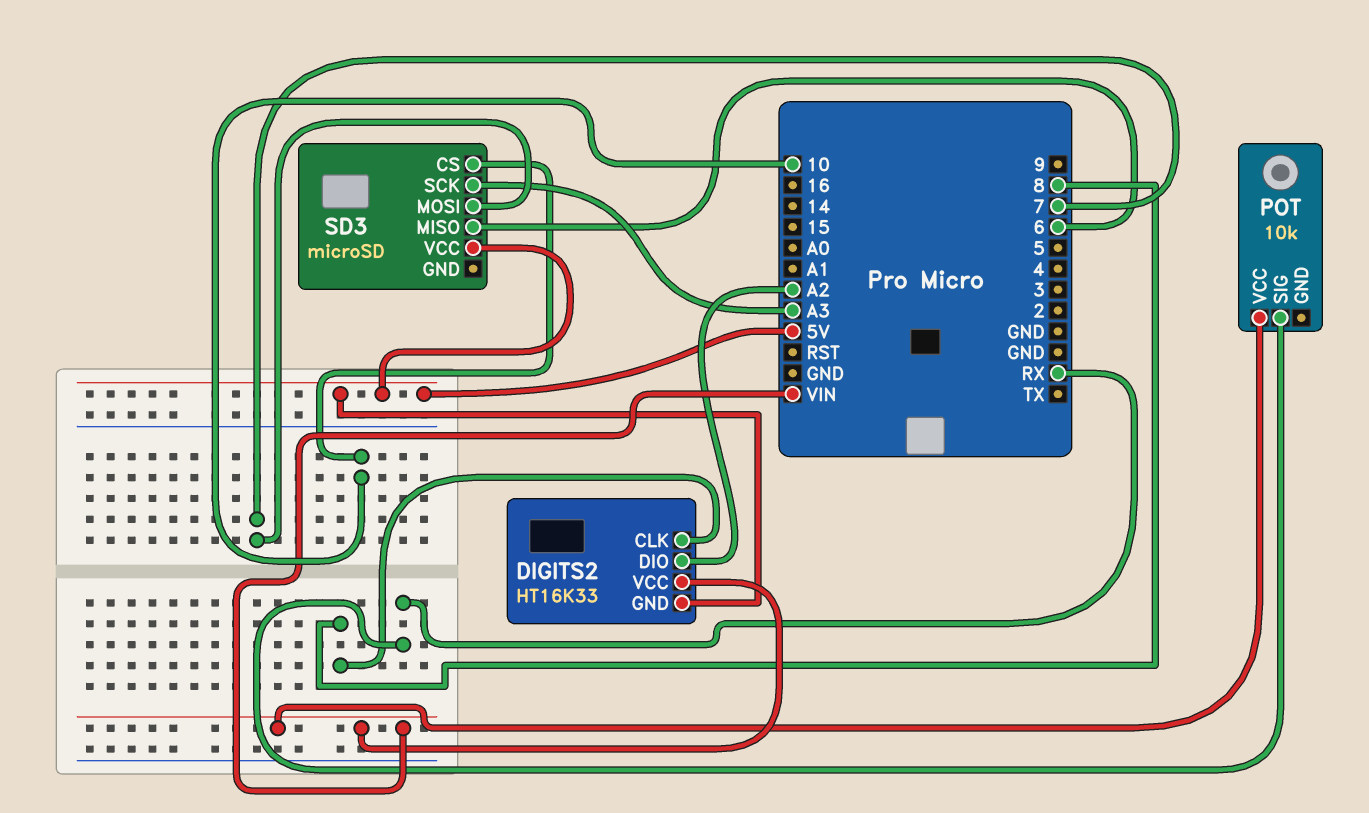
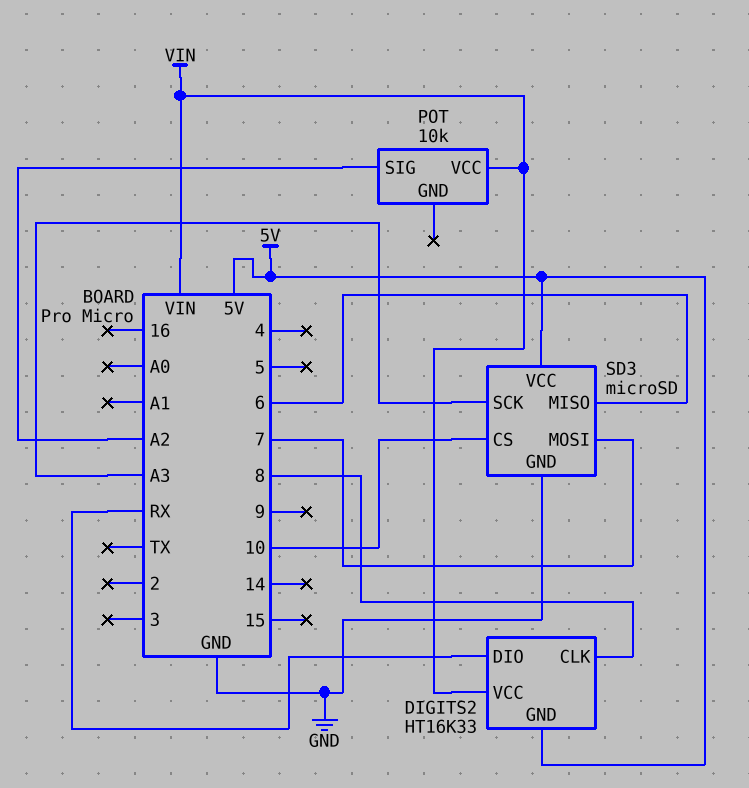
DIGITS2 pin DIO: A2 -> RX
POT pin SIG: RX -> A2
SD3 pin GND: none -> GND

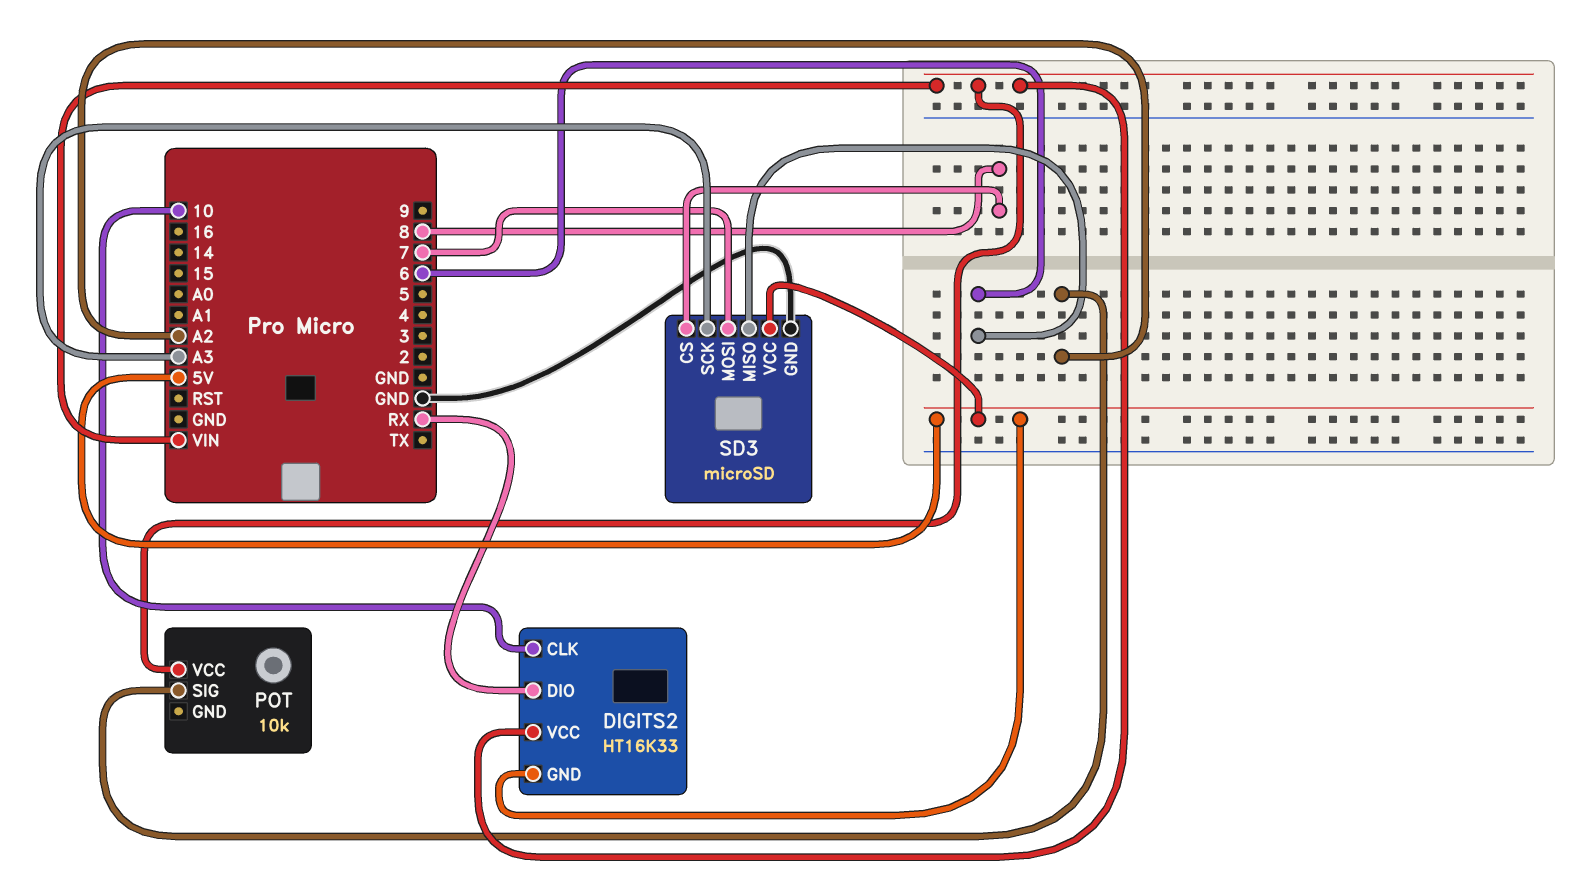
DIGITS2 pin CLK: 8 -> 10
SD3 pin CS: 10 -> 8

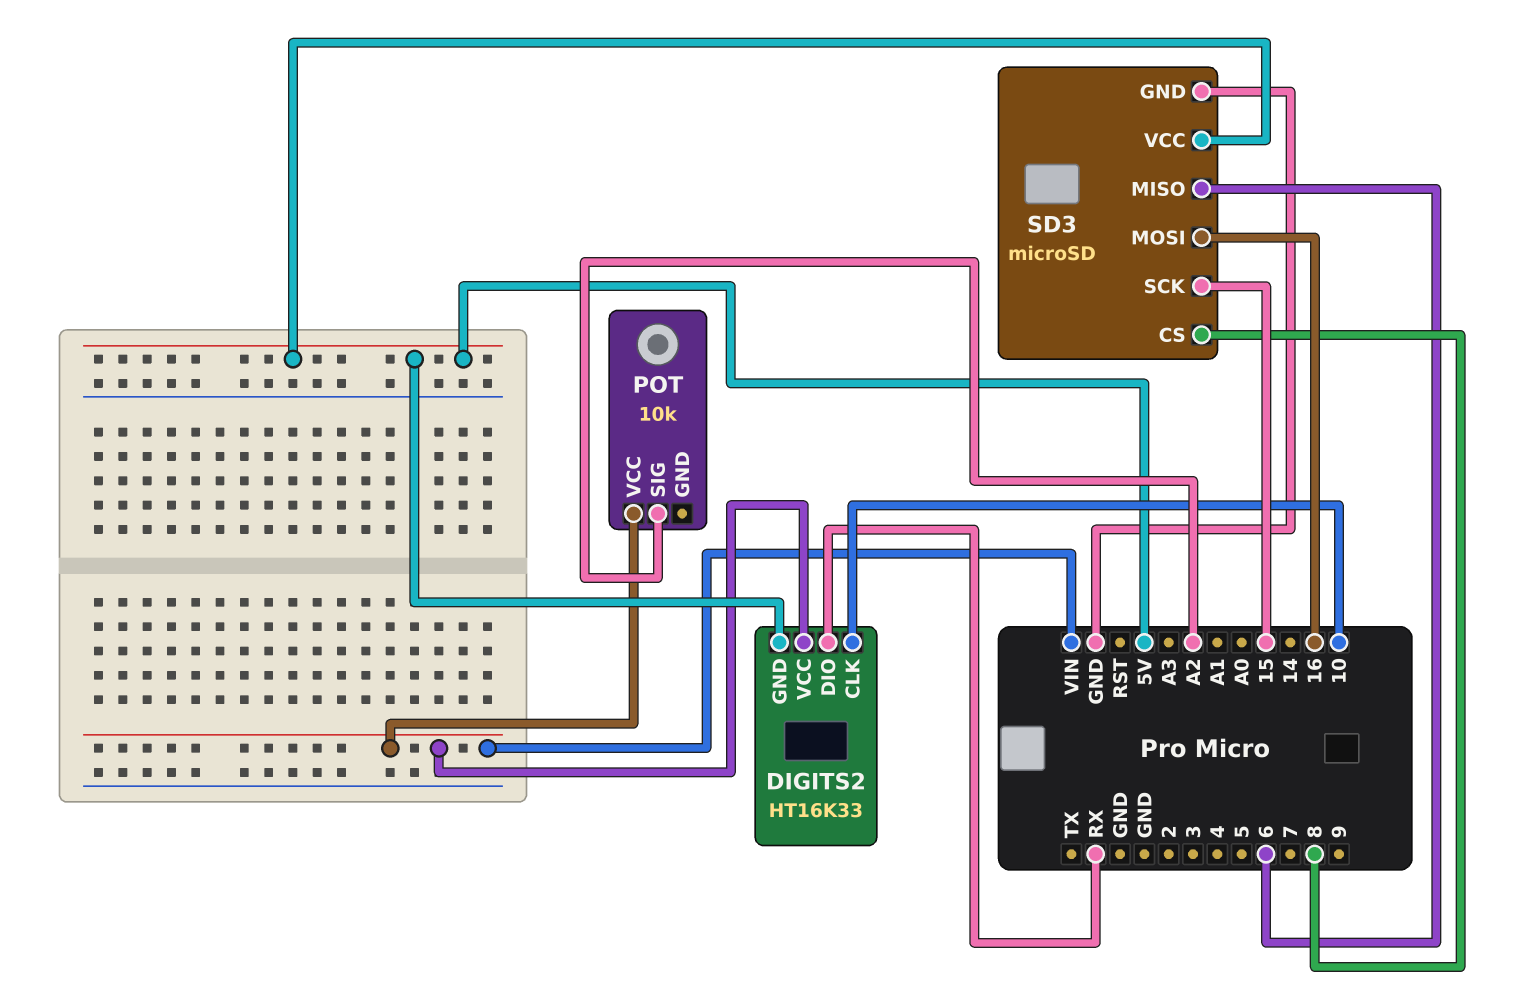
SD3 pin MOSI: 7 -> 16
SD3 pin SCK: A3 -> 15

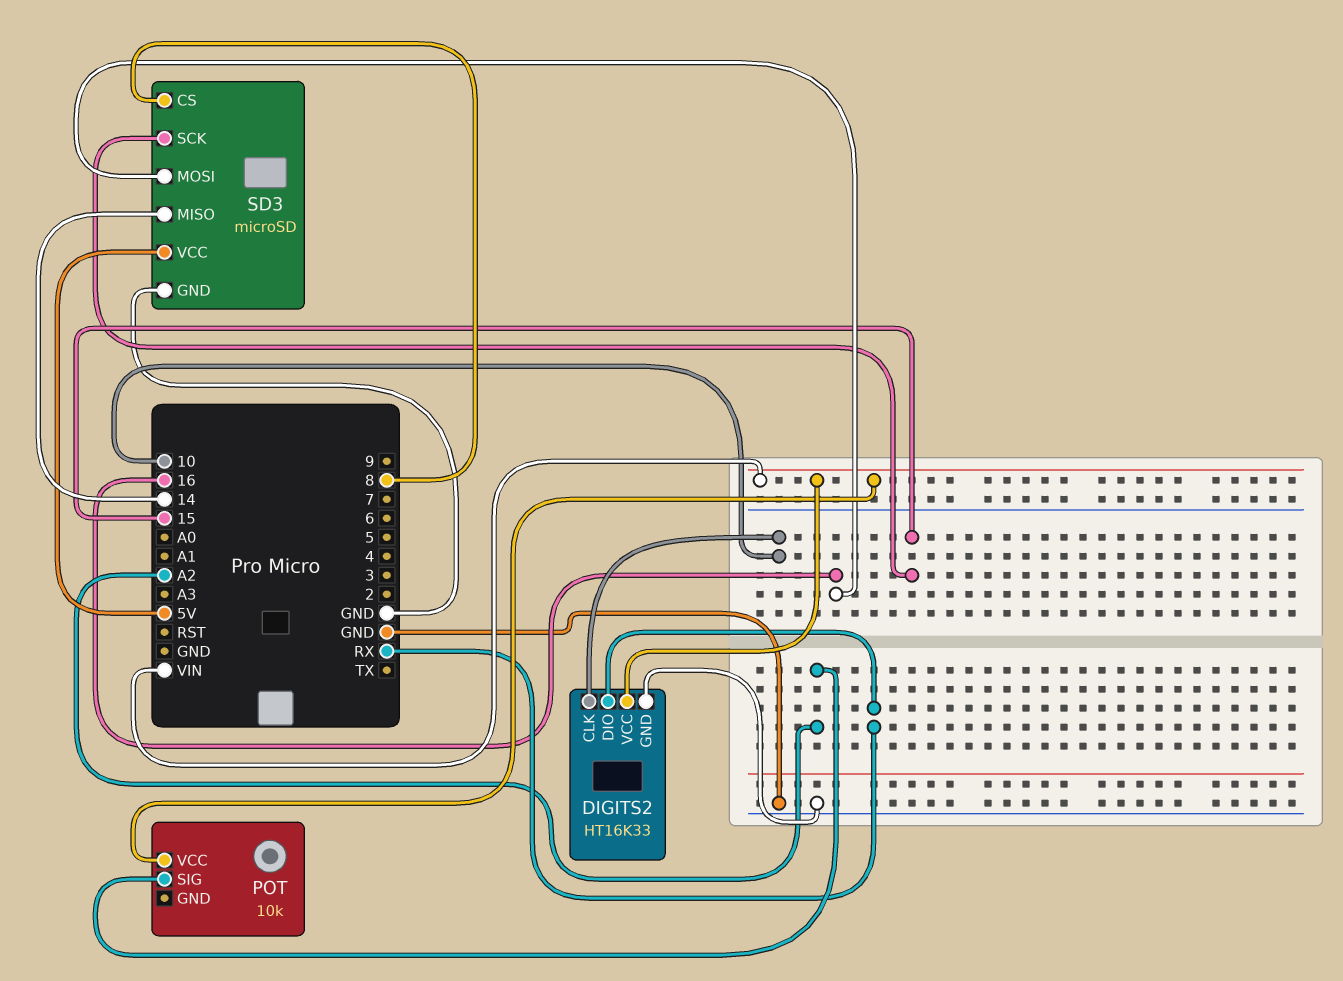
DIGITS2 pin GND: 5V -> GND
SD3 pin MISO: 6 -> 14

